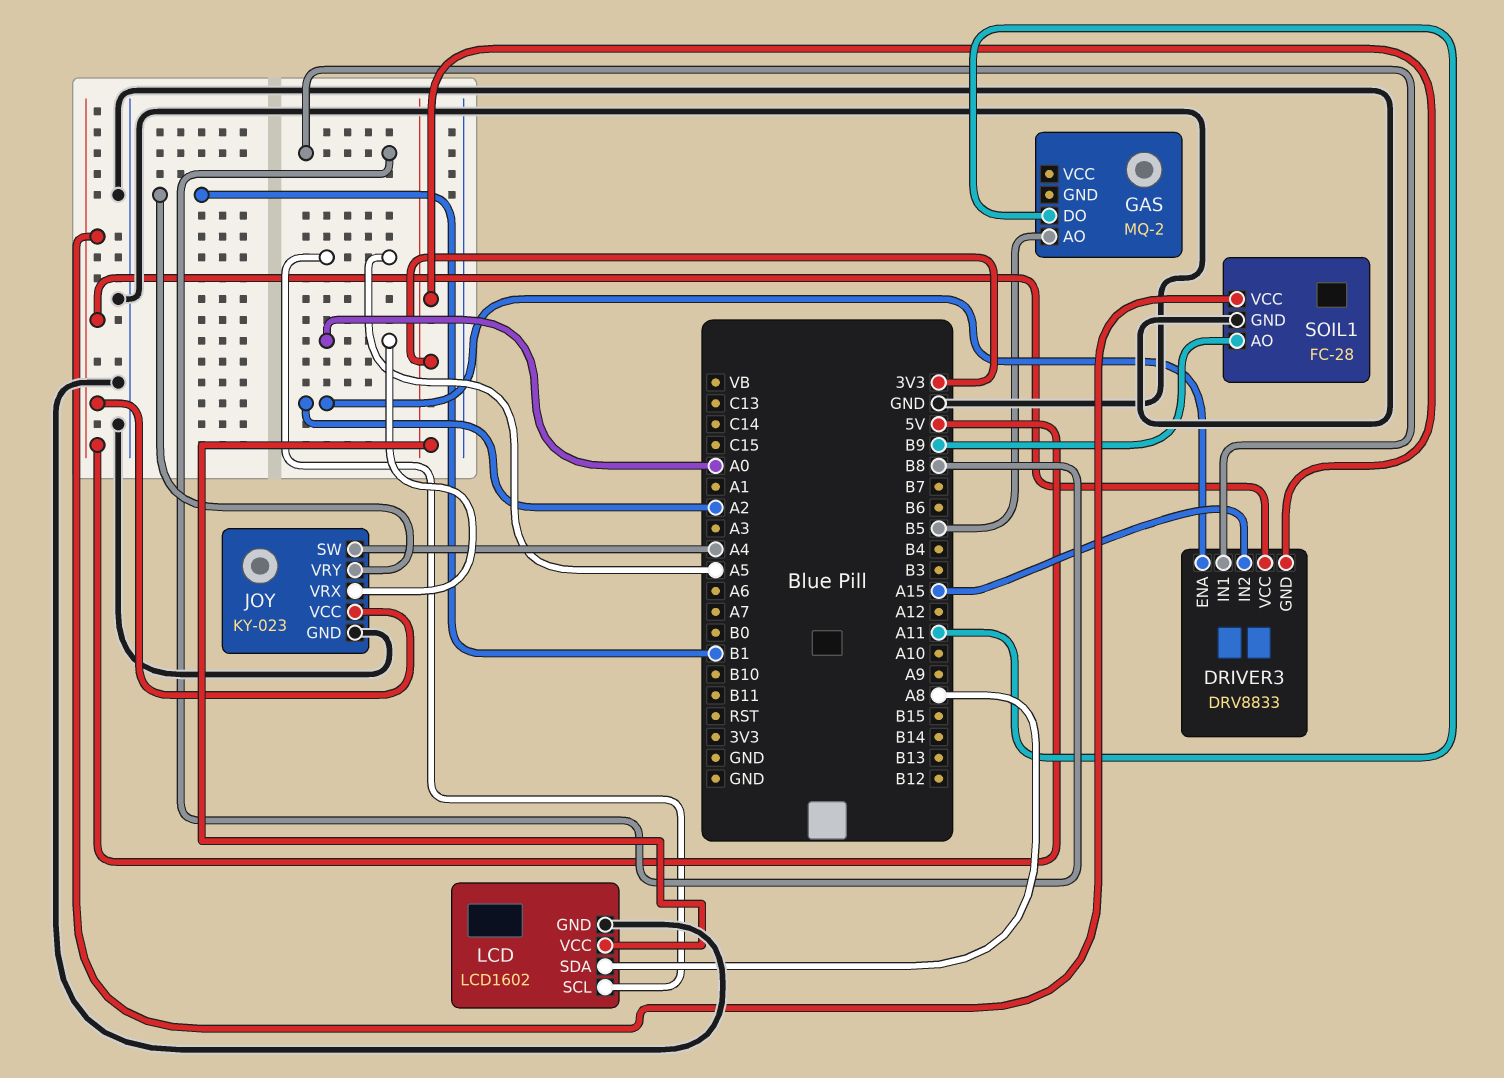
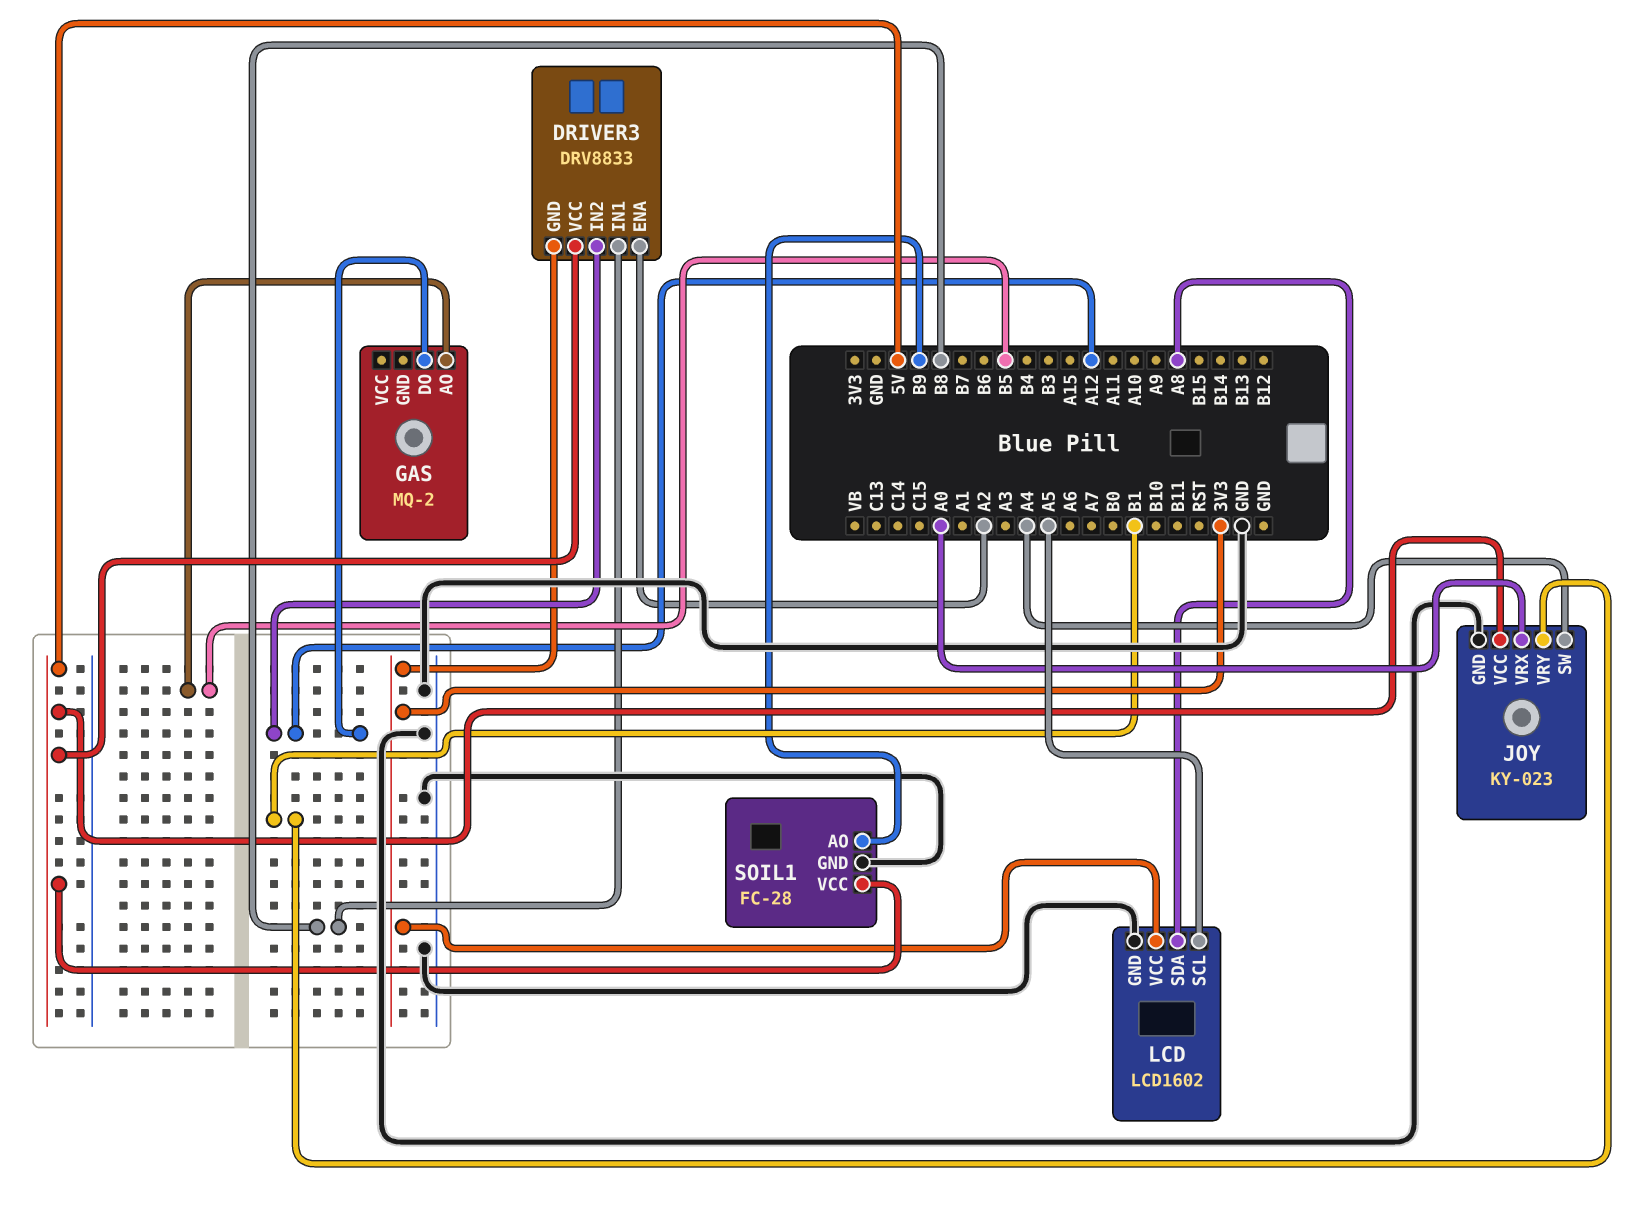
DRIVER3 pin IN2: A15 -> A12
GAS pin DO: A11 -> A12

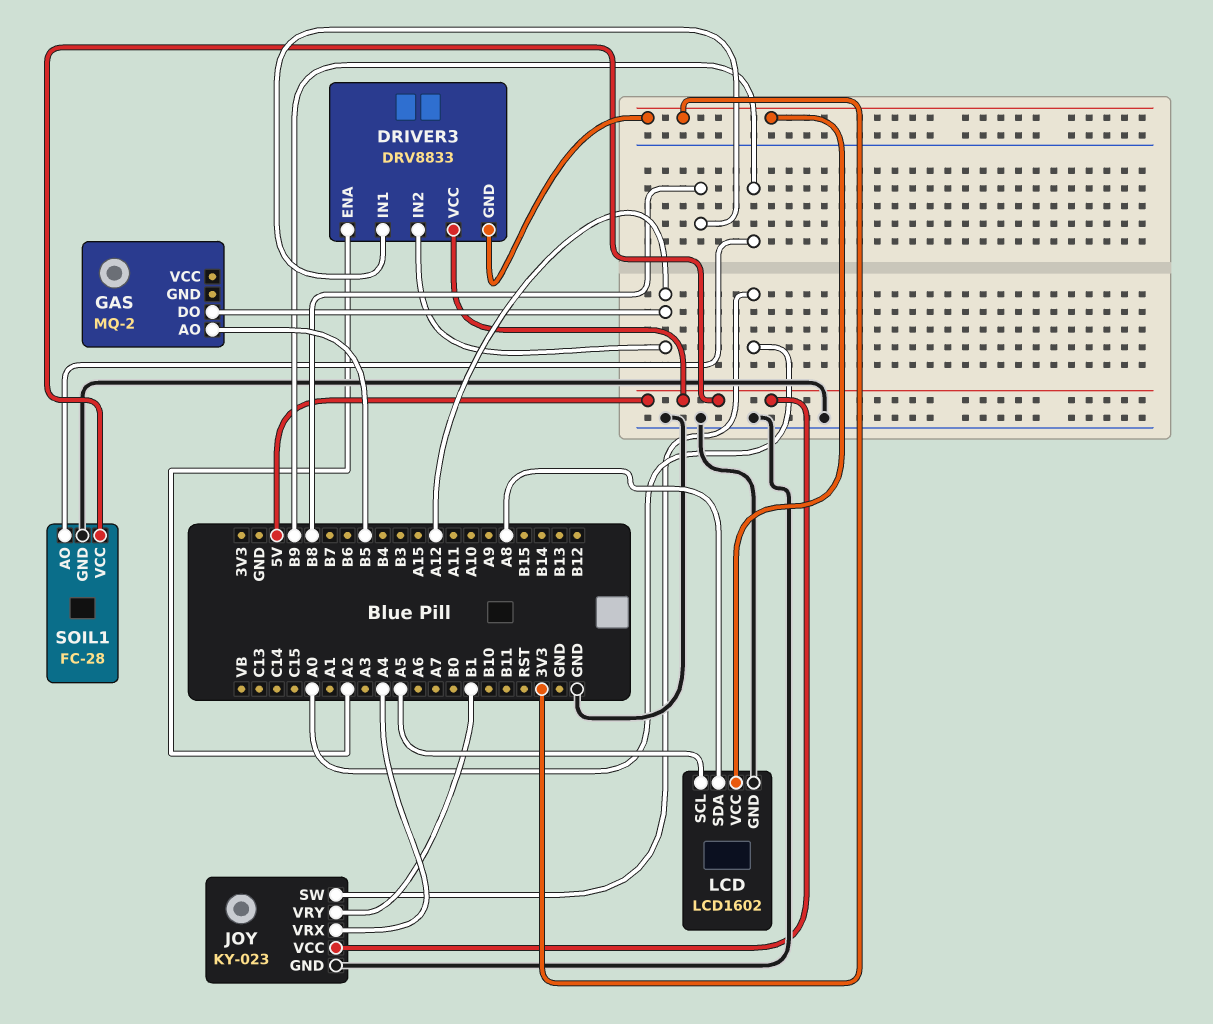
JOY pin SW: A4 -> A0
JOY pin VRX: A0 -> A4

